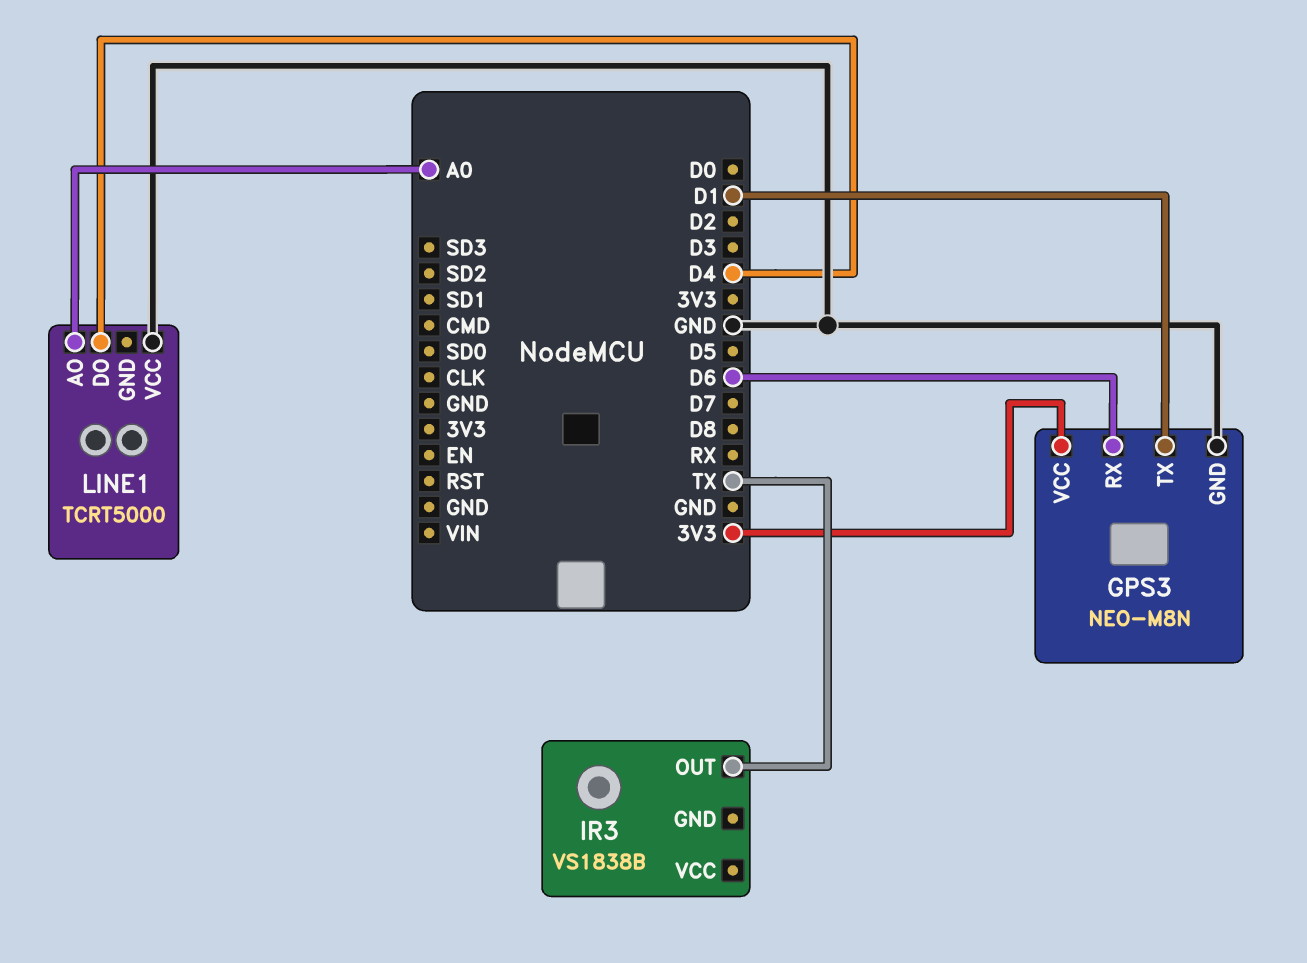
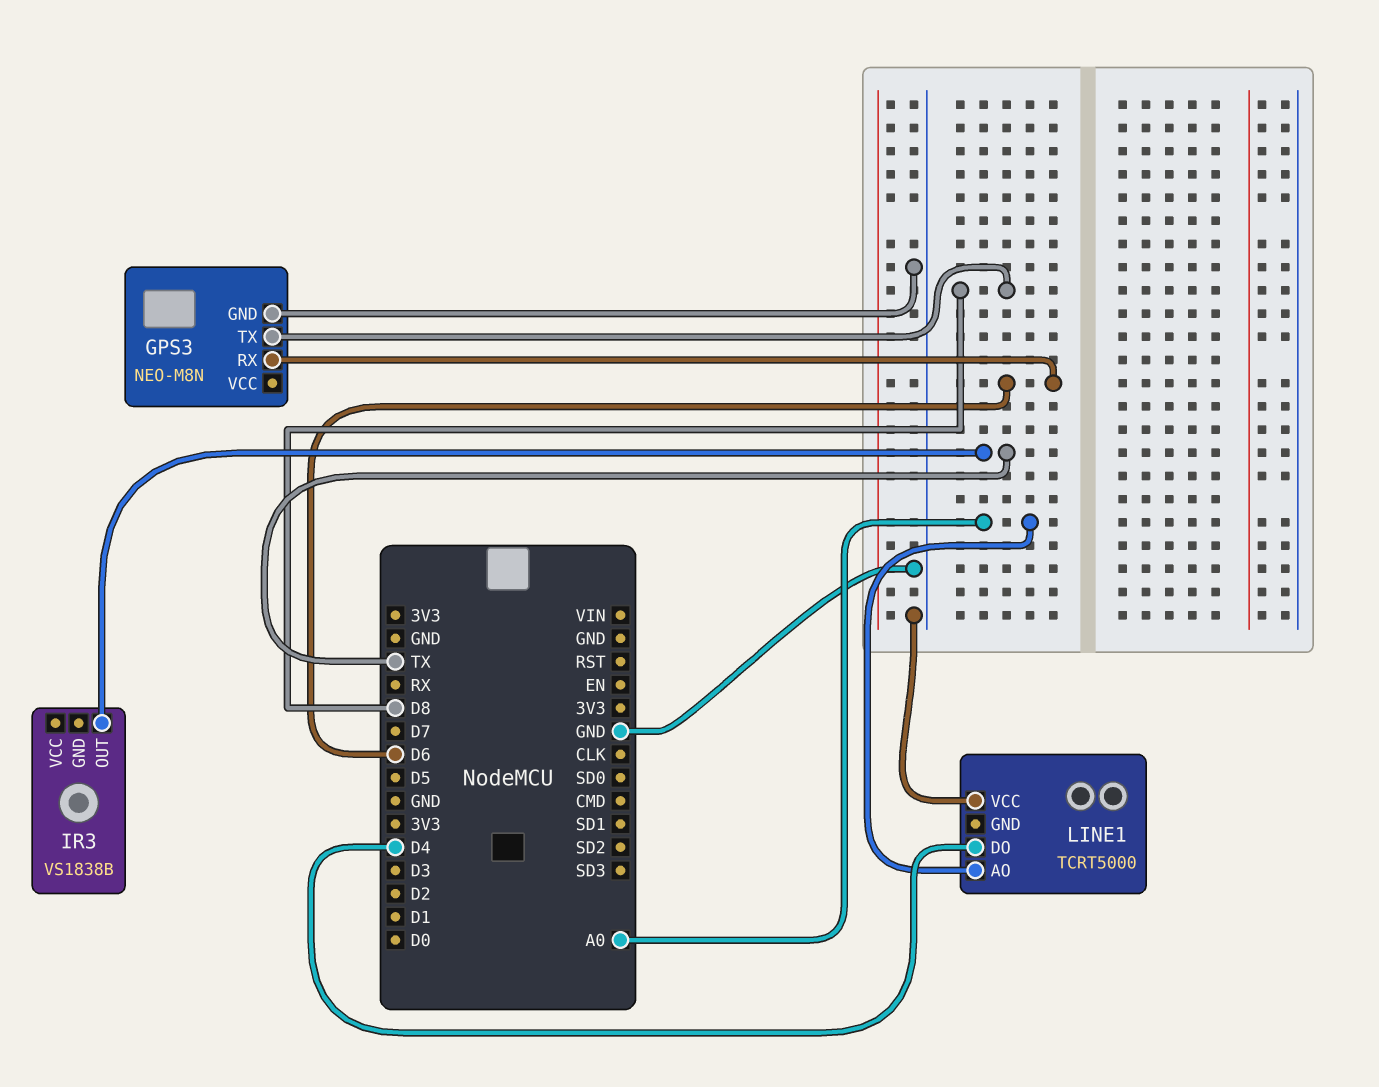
GPS3 pin TX: D1 -> D8
GPS3 pin VCC: 3V3 -> none

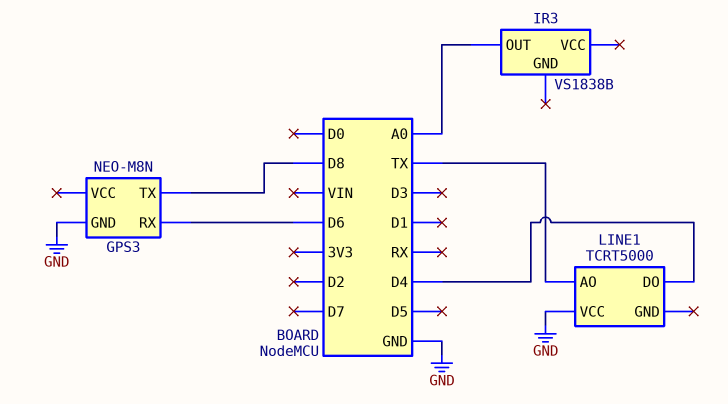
IR3 pin OUT: TX -> A0
LINE1 pin AO: A0 -> TX

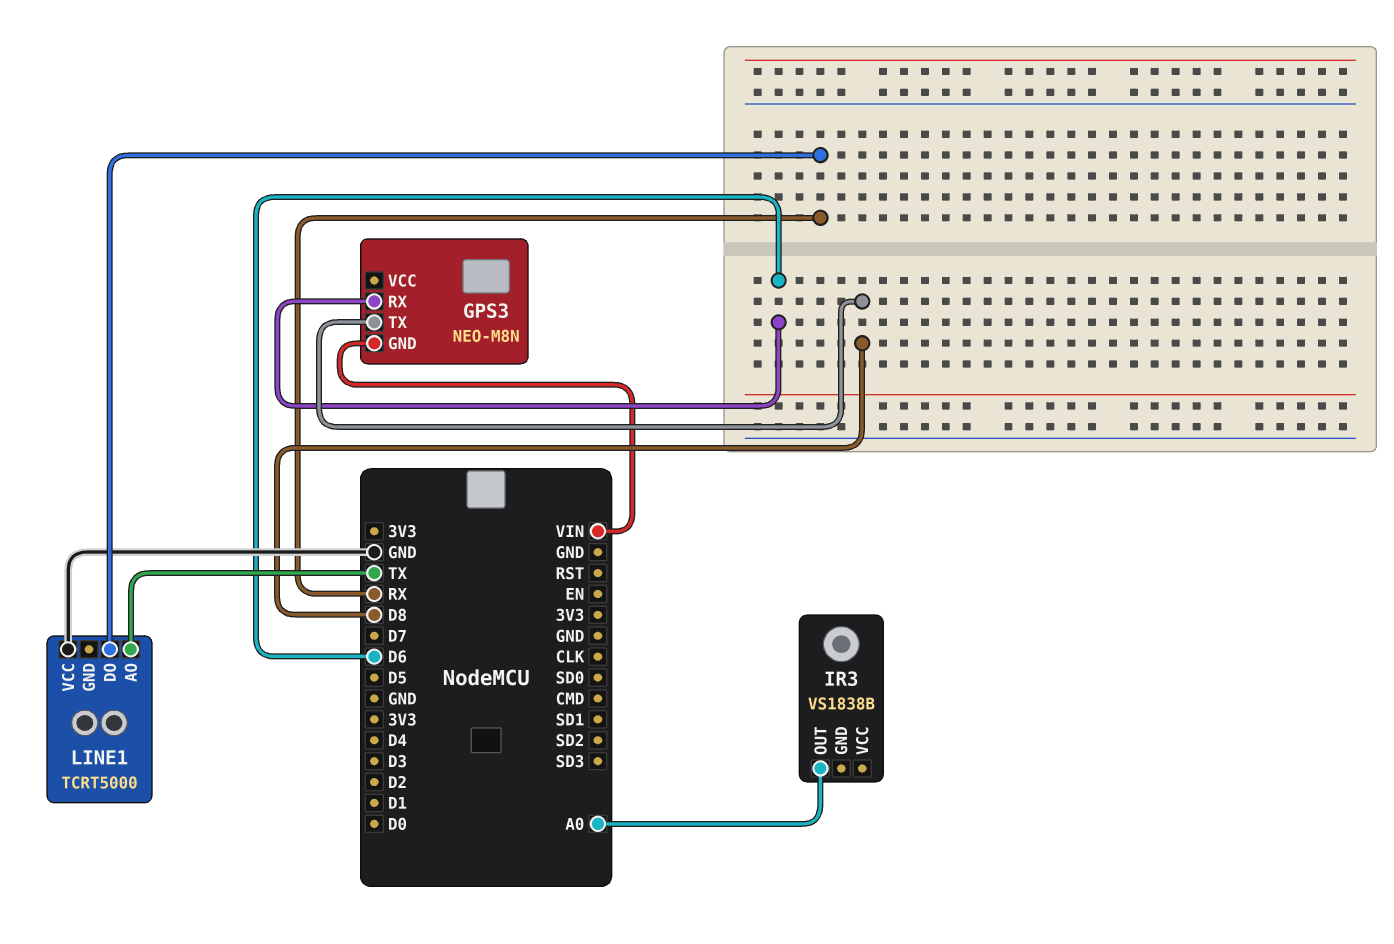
GPS3 pin GND: GND -> VIN
LINE1 pin DO: D4 -> RX

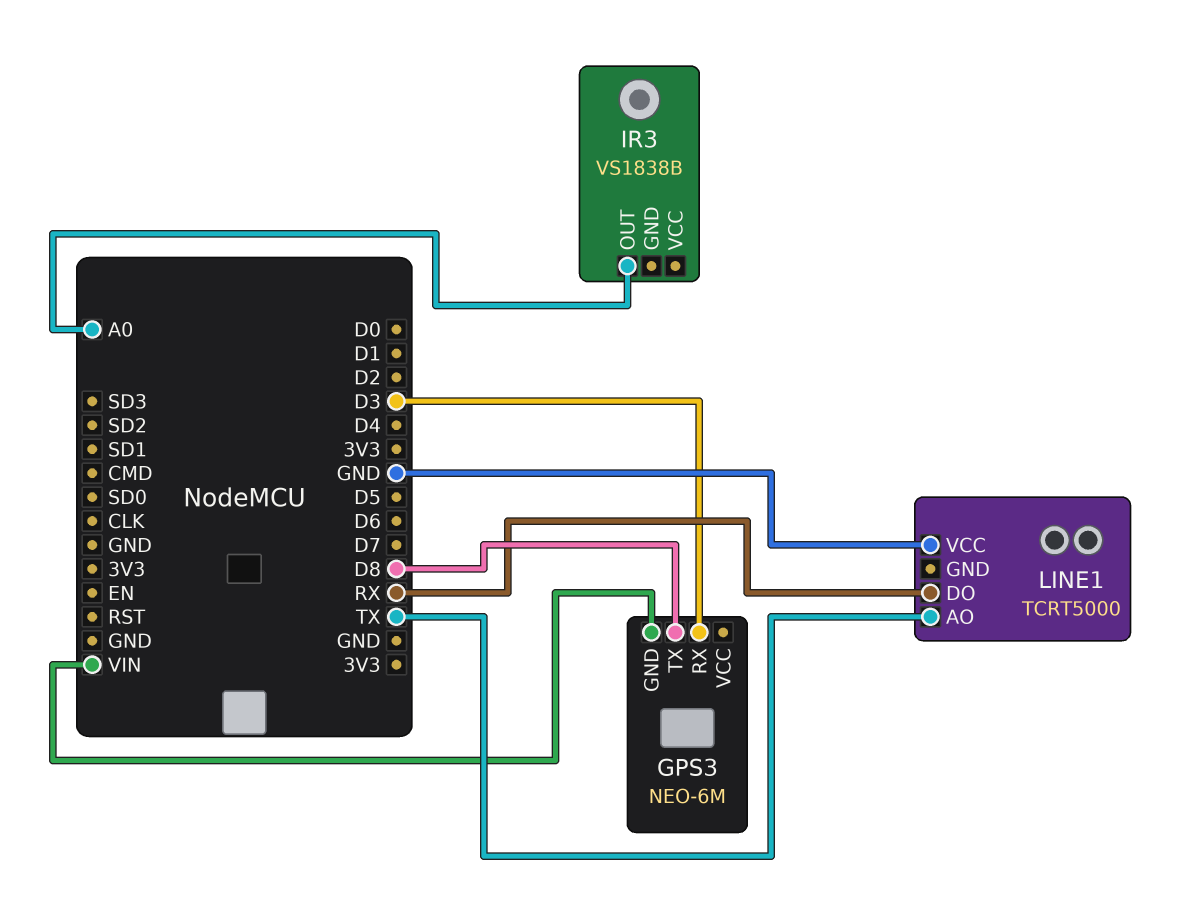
GPS3: NEO-M8N -> NEO-6M
GPS3 pin RX: D6 -> D3

